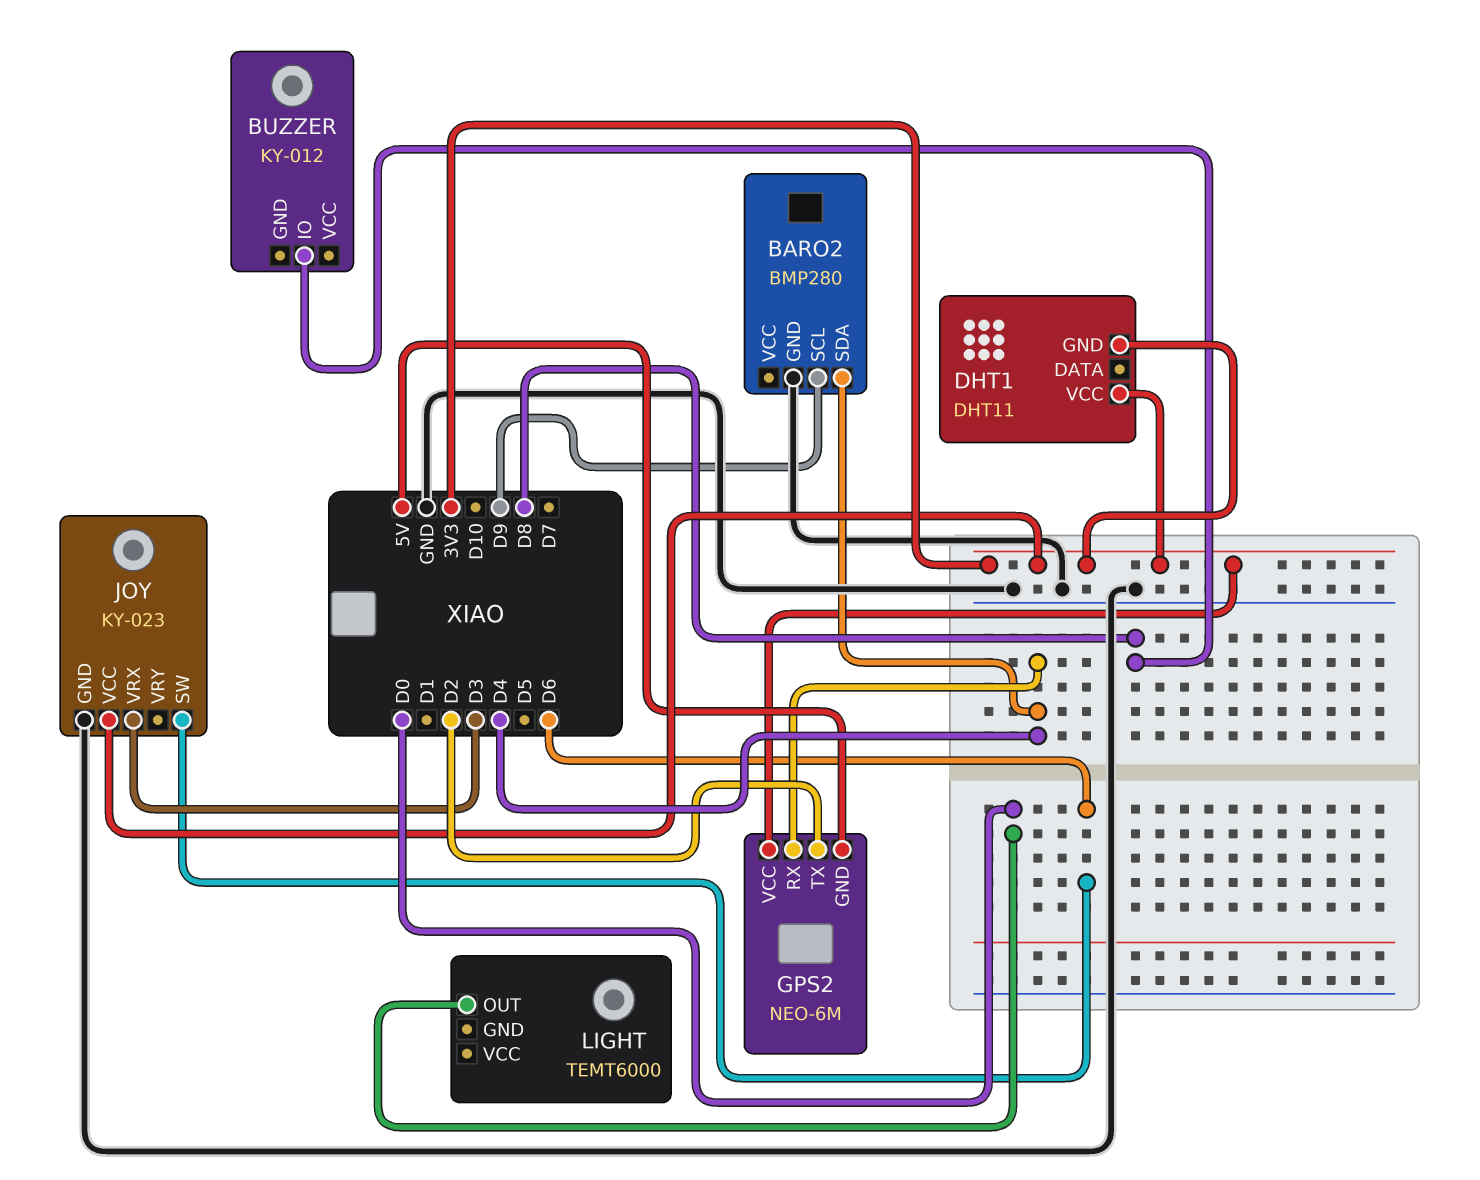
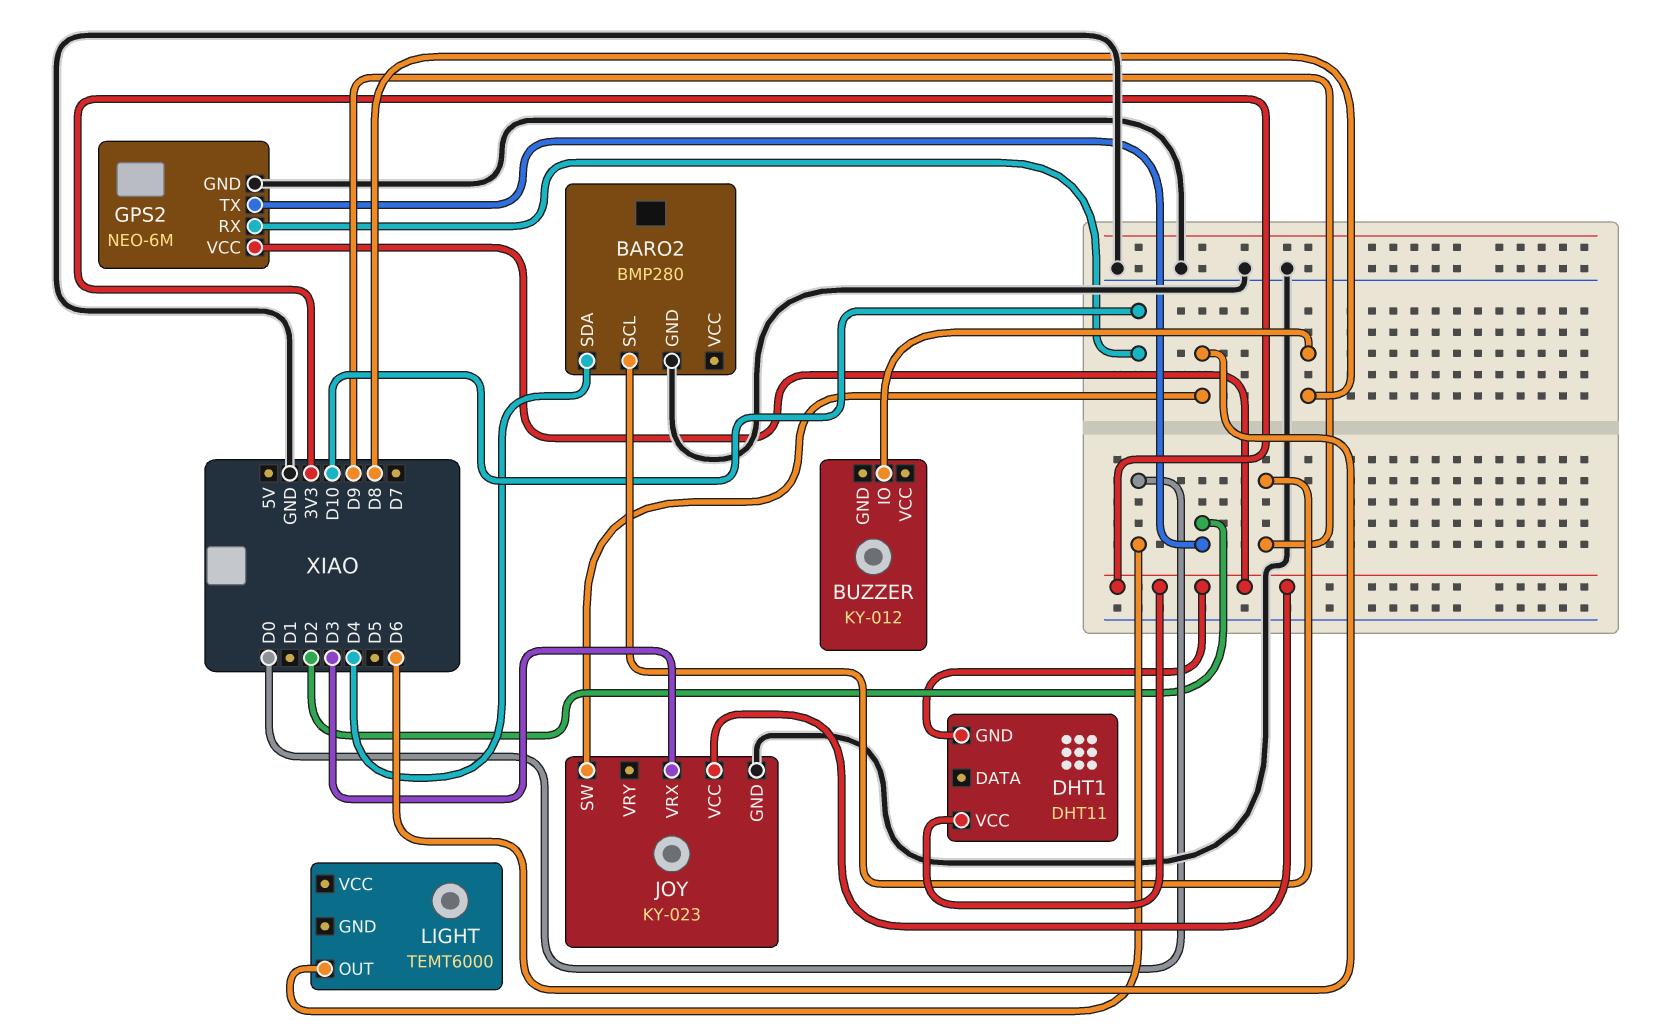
GPS2 pin GND: 5V -> GND
GPS2 pin RX: D4 -> D10

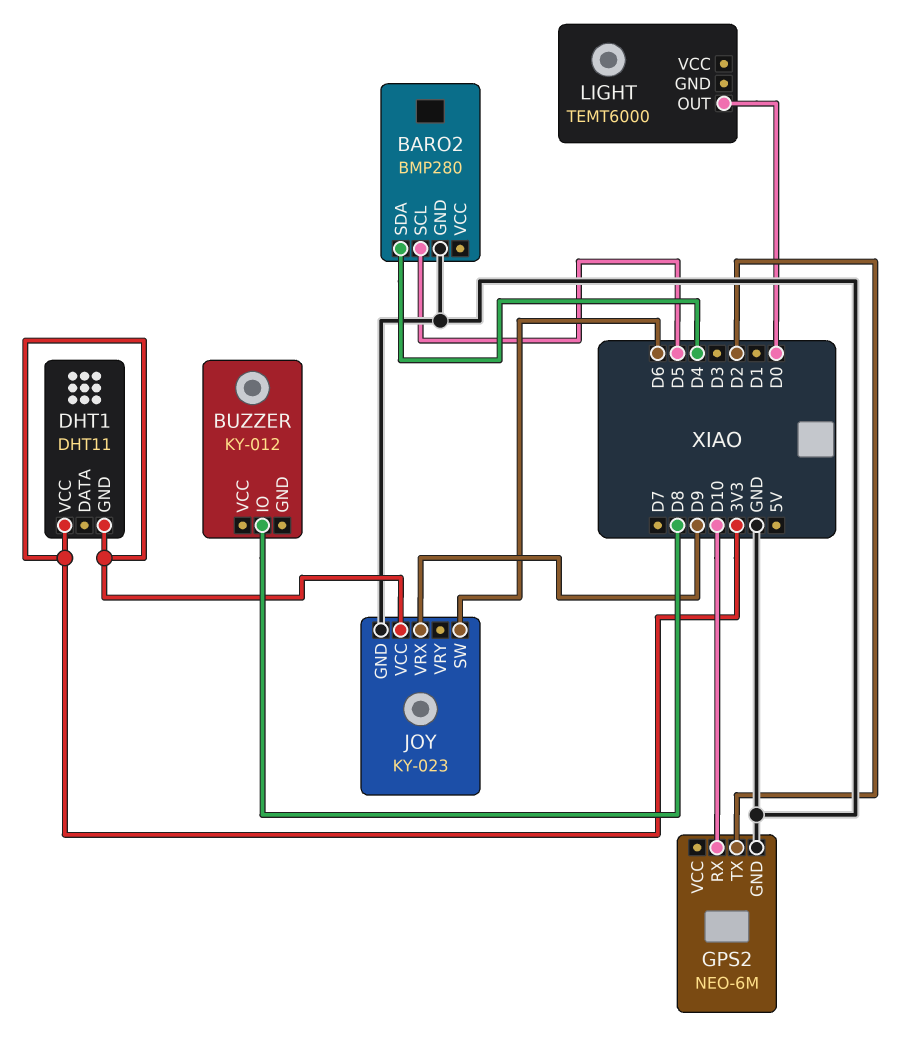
BARO2 pin SCL: D9 -> D5
GPS2 pin VCC: 3V3 -> none
JOY pin VRX: D3 -> D9

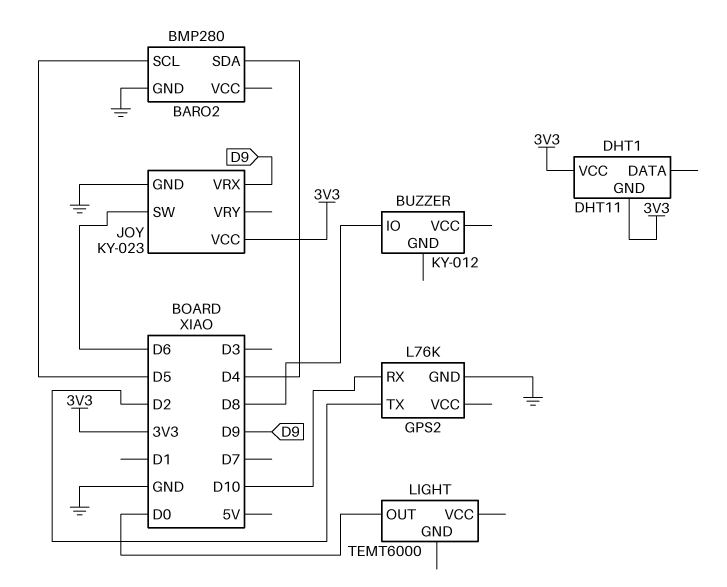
GPS2: NEO-6M -> L76K

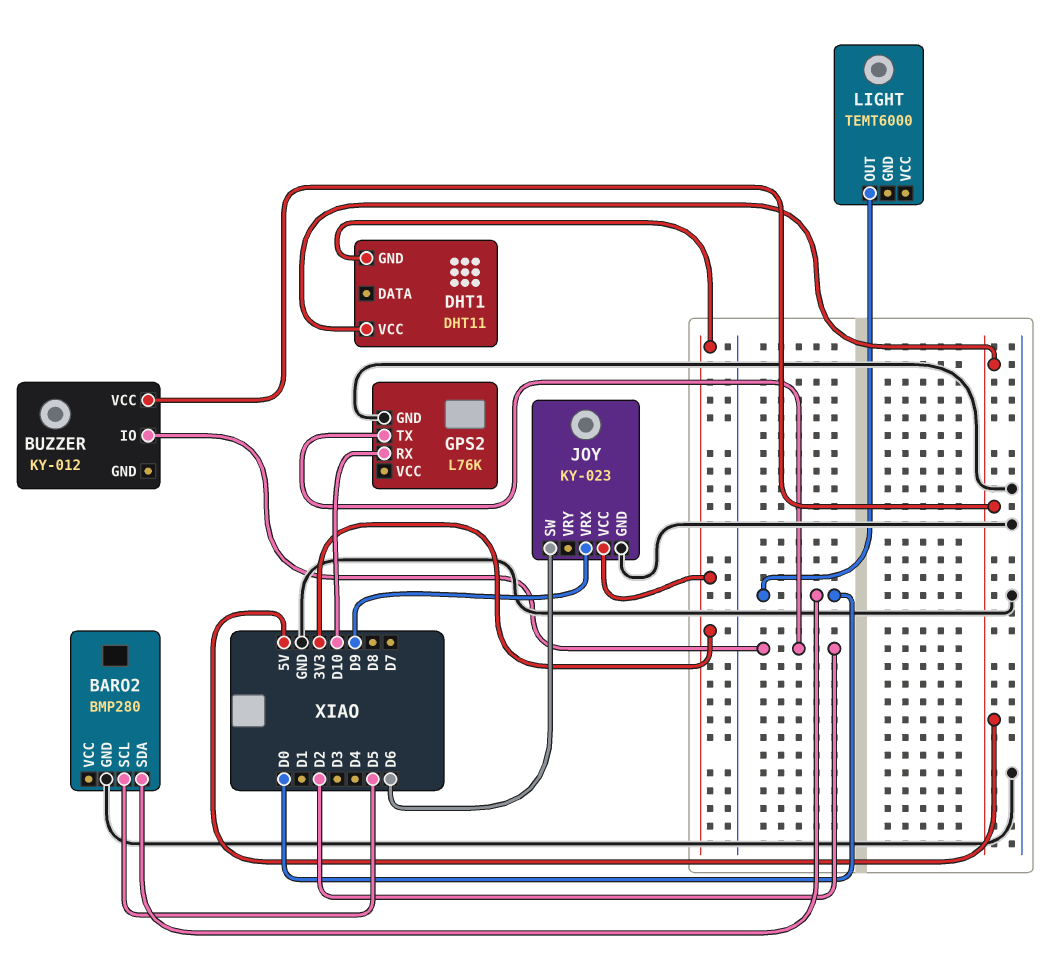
BARO2 pin SDA: D4 -> D0
BUZZER pin IO: D8 -> D2
BUZZER pin VCC: none -> 5V
DHT1 pin VCC: 3V3 -> 5V

